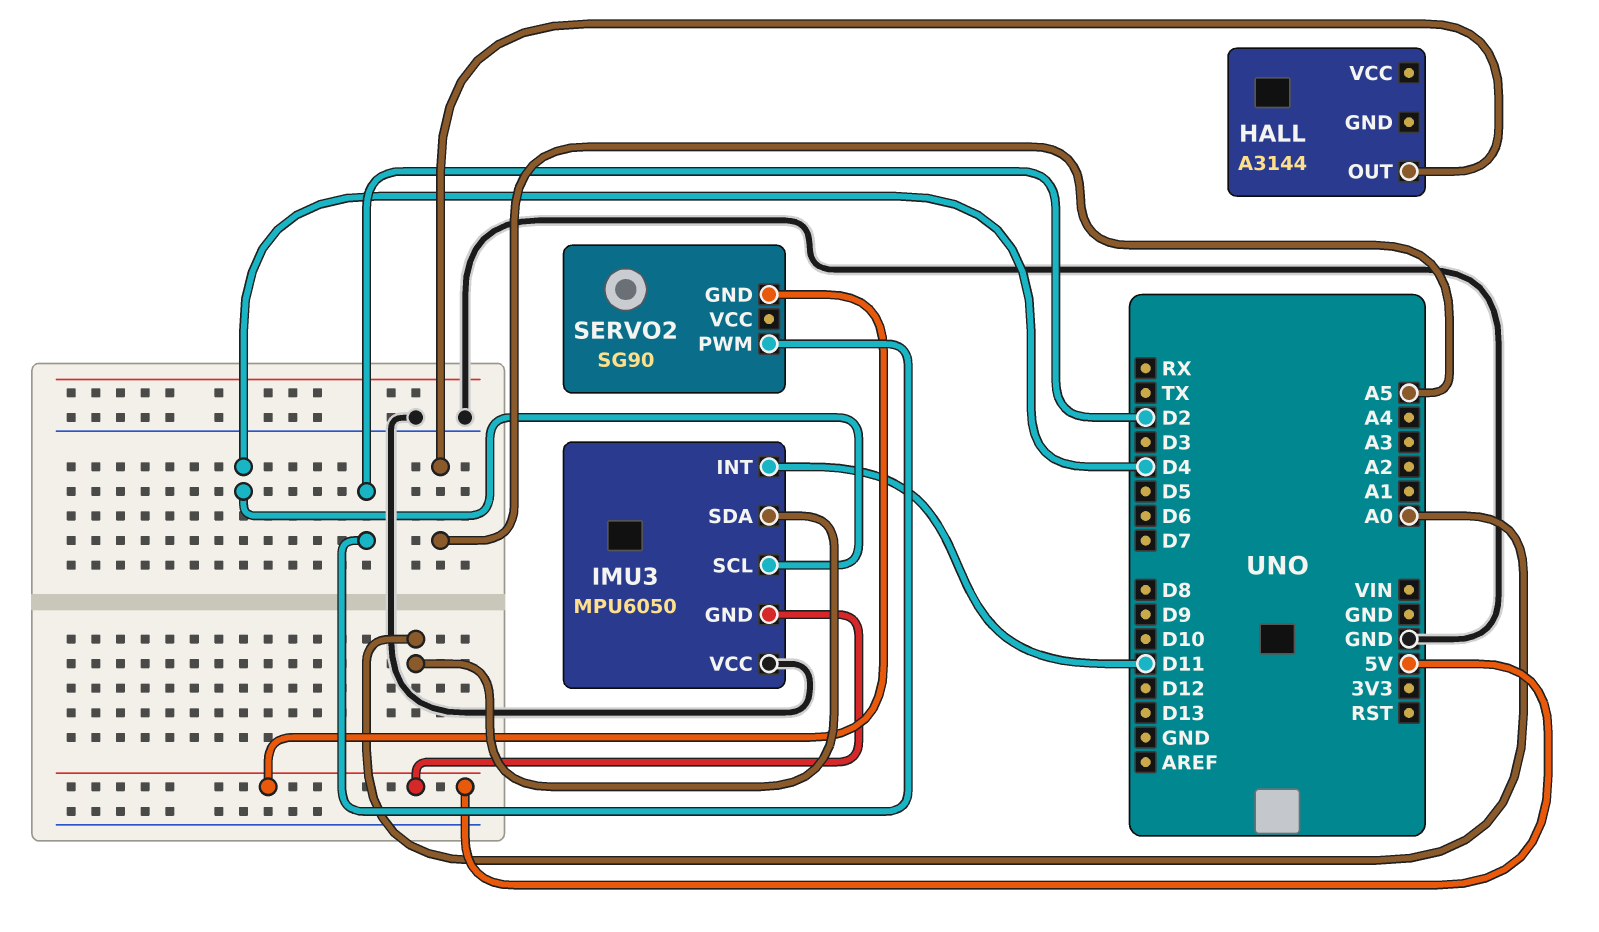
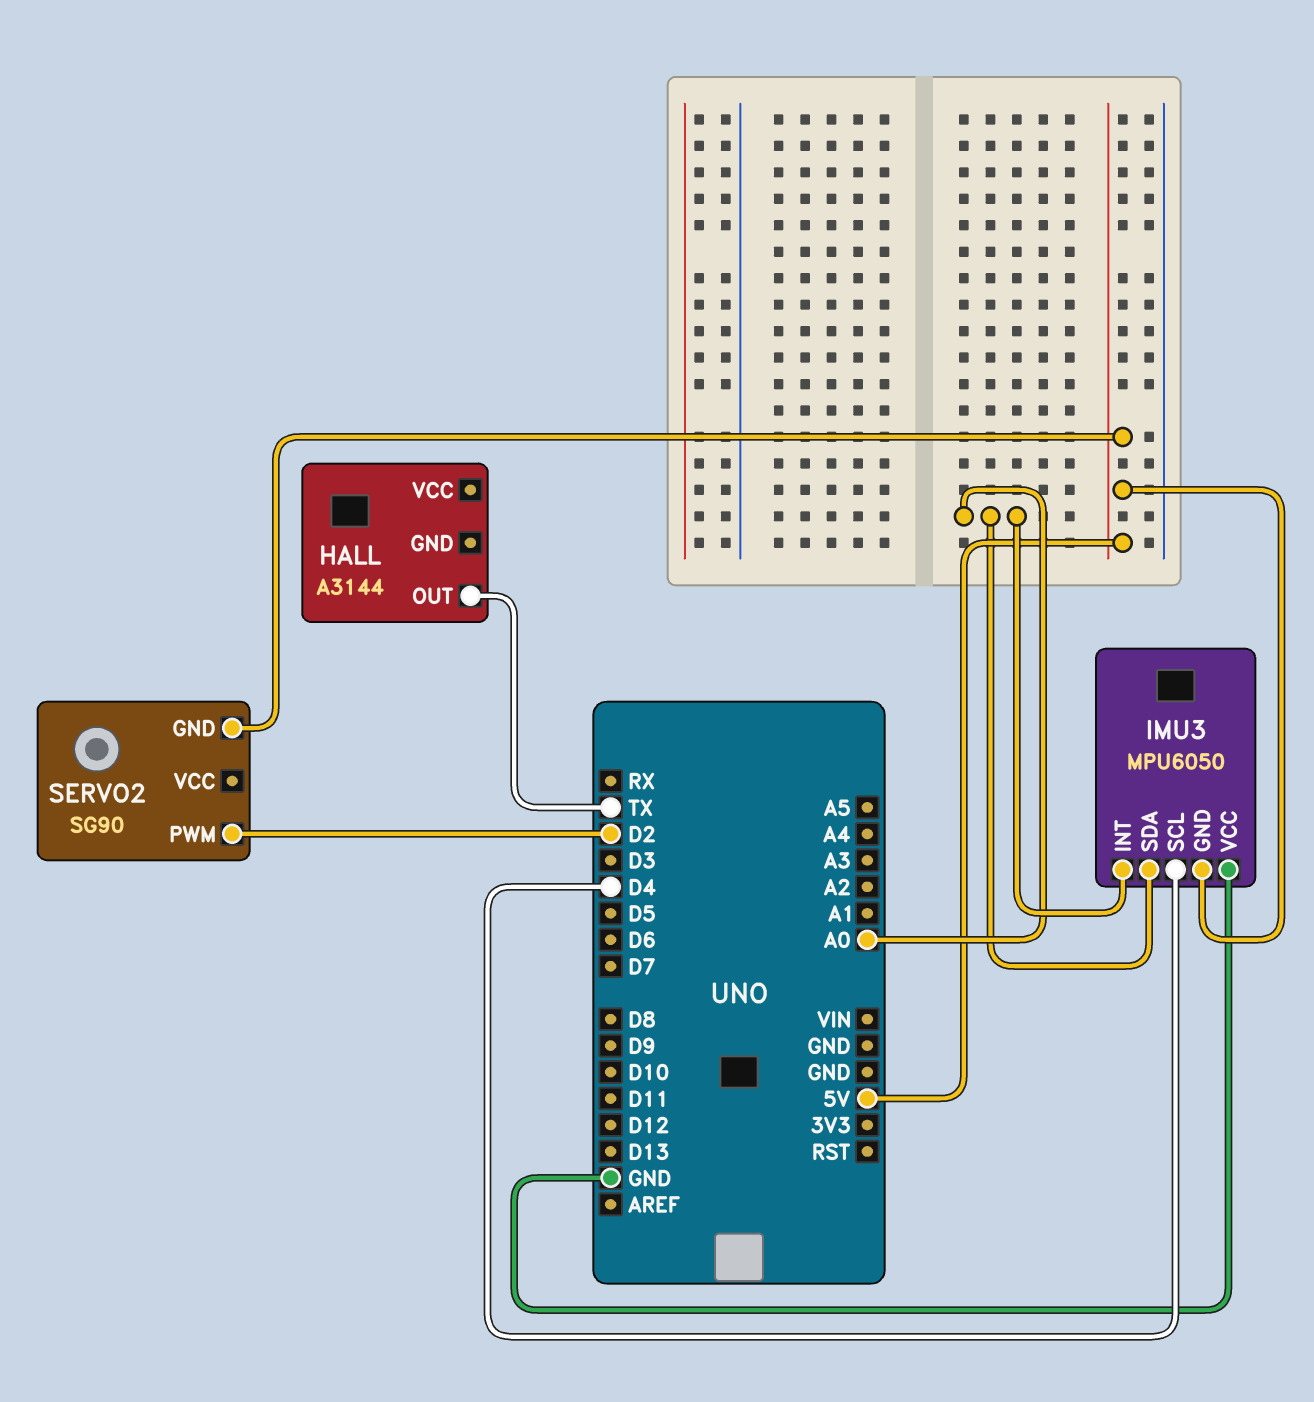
HALL pin OUT: A5 -> TX
IMU3 pin INT: D11 -> A0

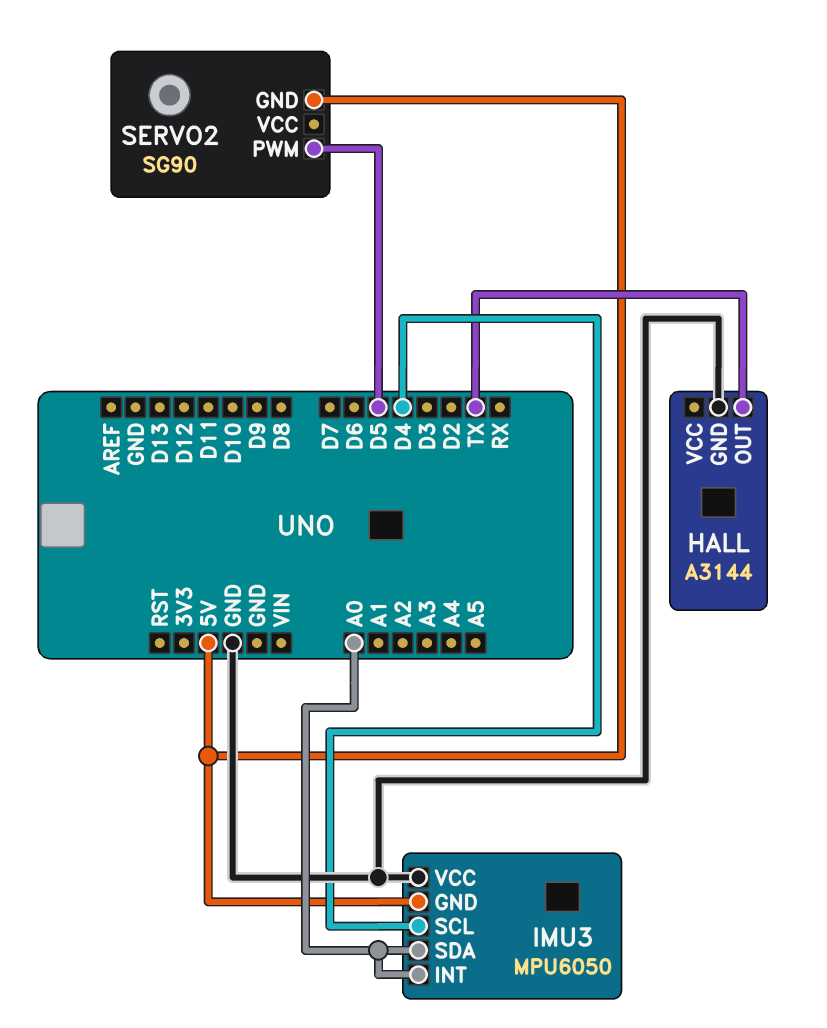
HALL pin GND: none -> GND
SERVO2 pin PWM: D2 -> D5

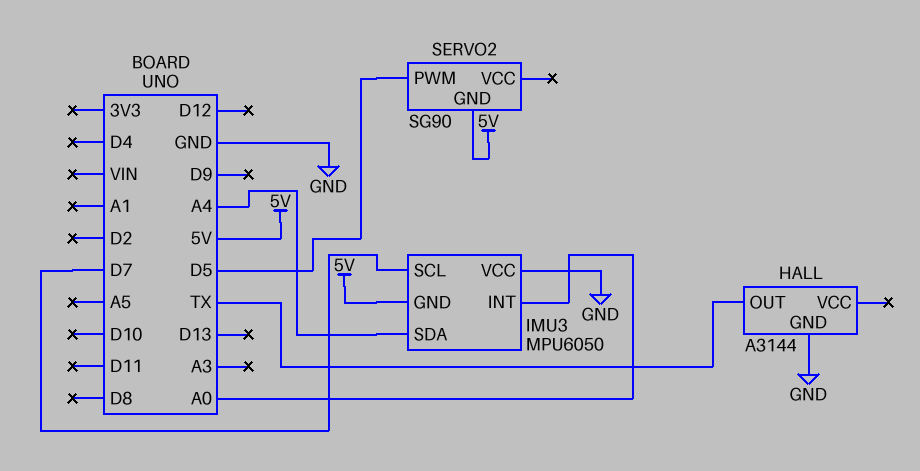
IMU3 pin SCL: D4 -> D7
IMU3 pin SDA: A0 -> A4

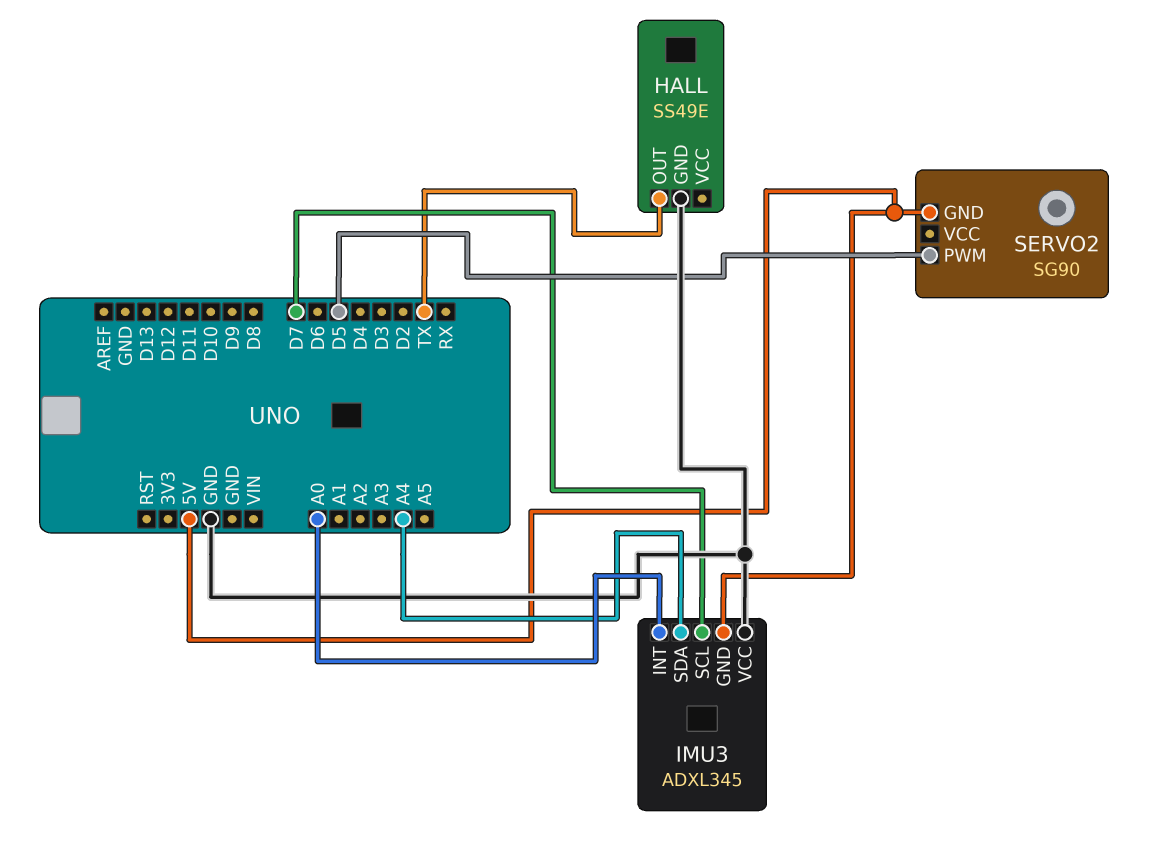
HALL: A3144 -> SS49E
IMU3: MPU6050 -> ADXL345

